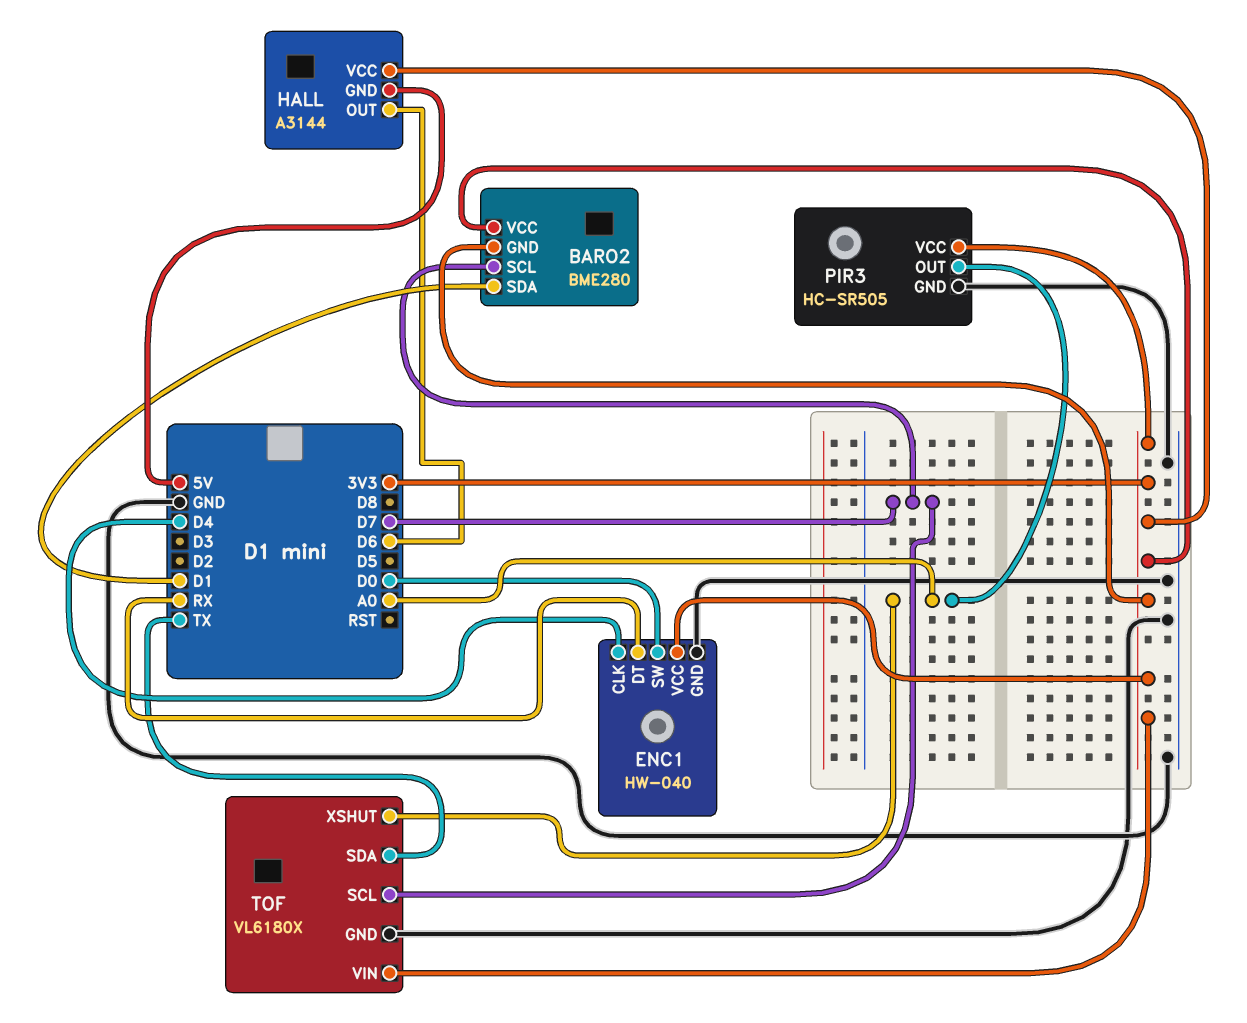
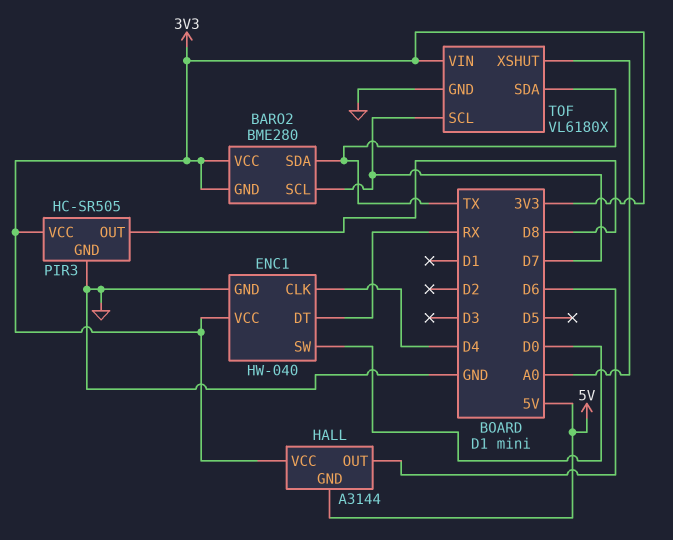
BARO2 pin SDA: D1 -> TX
PIR3 pin OUT: A0 -> D8

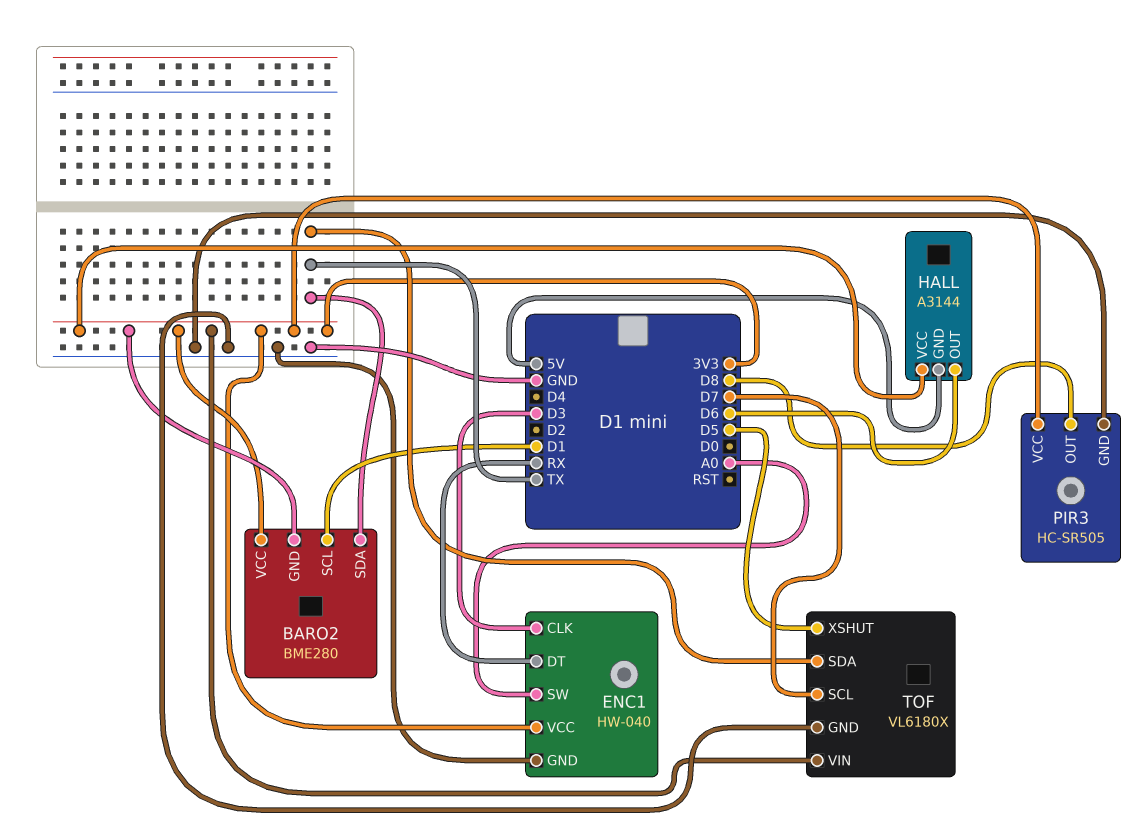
BARO2 pin SCL: D7 -> D1
ENC1 pin CLK: D4 -> D3
ENC1 pin SW: D0 -> A0
TOF pin XSHUT: A0 -> D5

